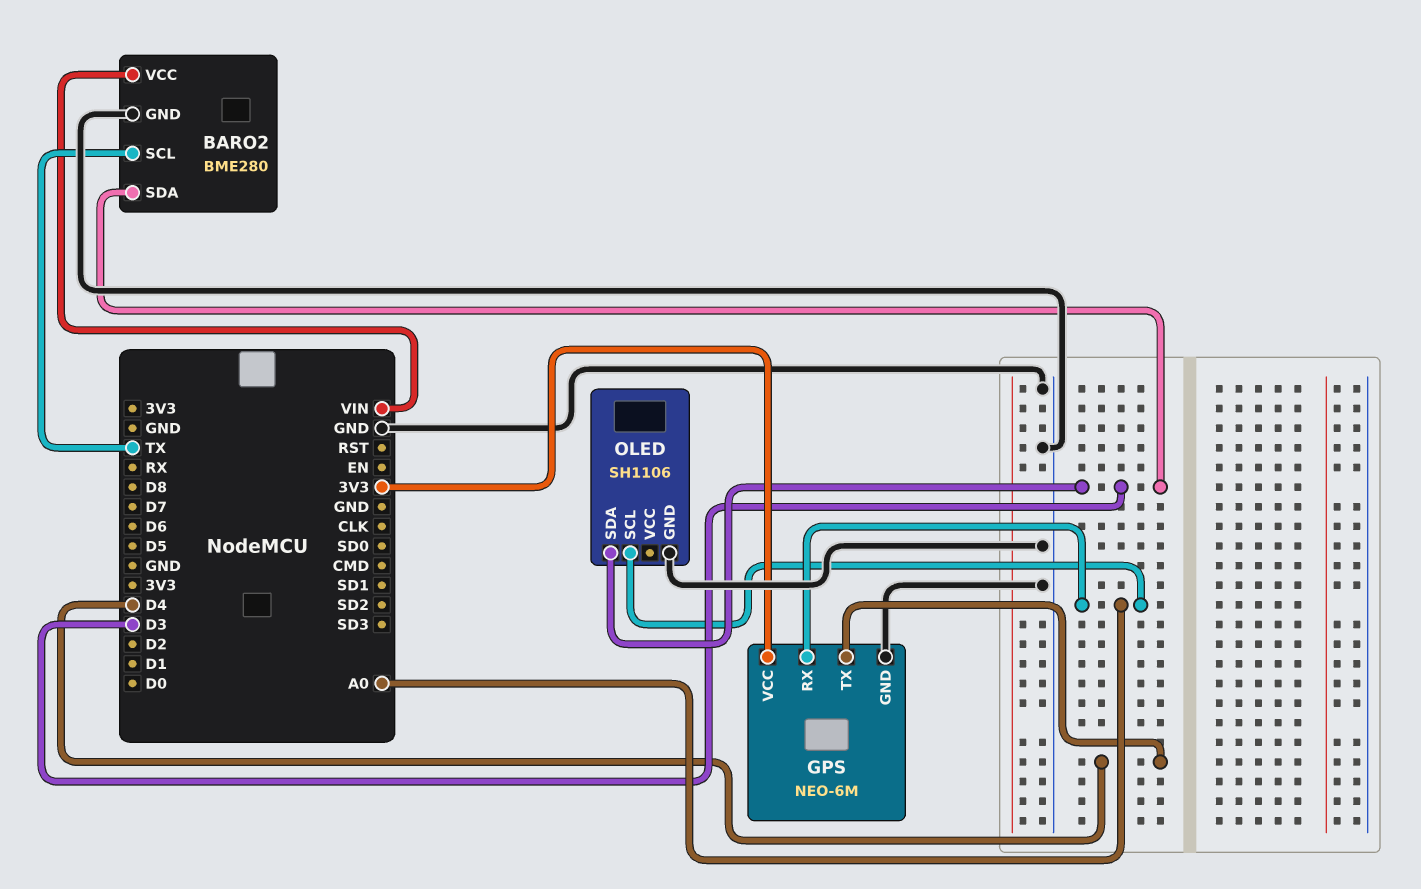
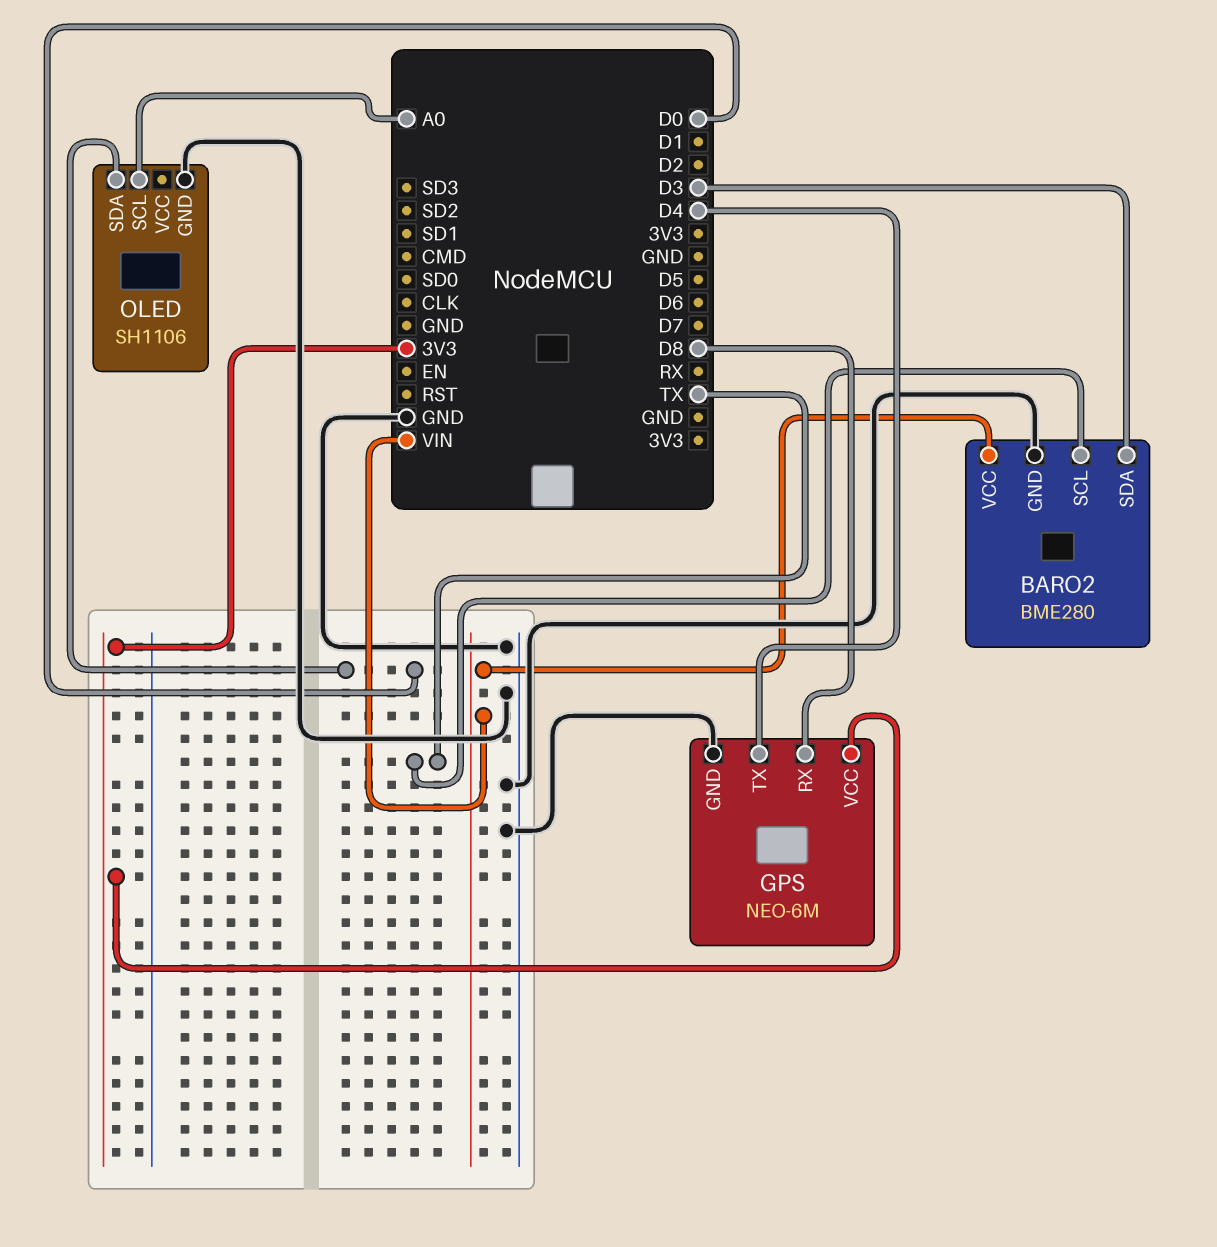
GPS pin RX: A0 -> D8
OLED pin SDA: D3 -> D0

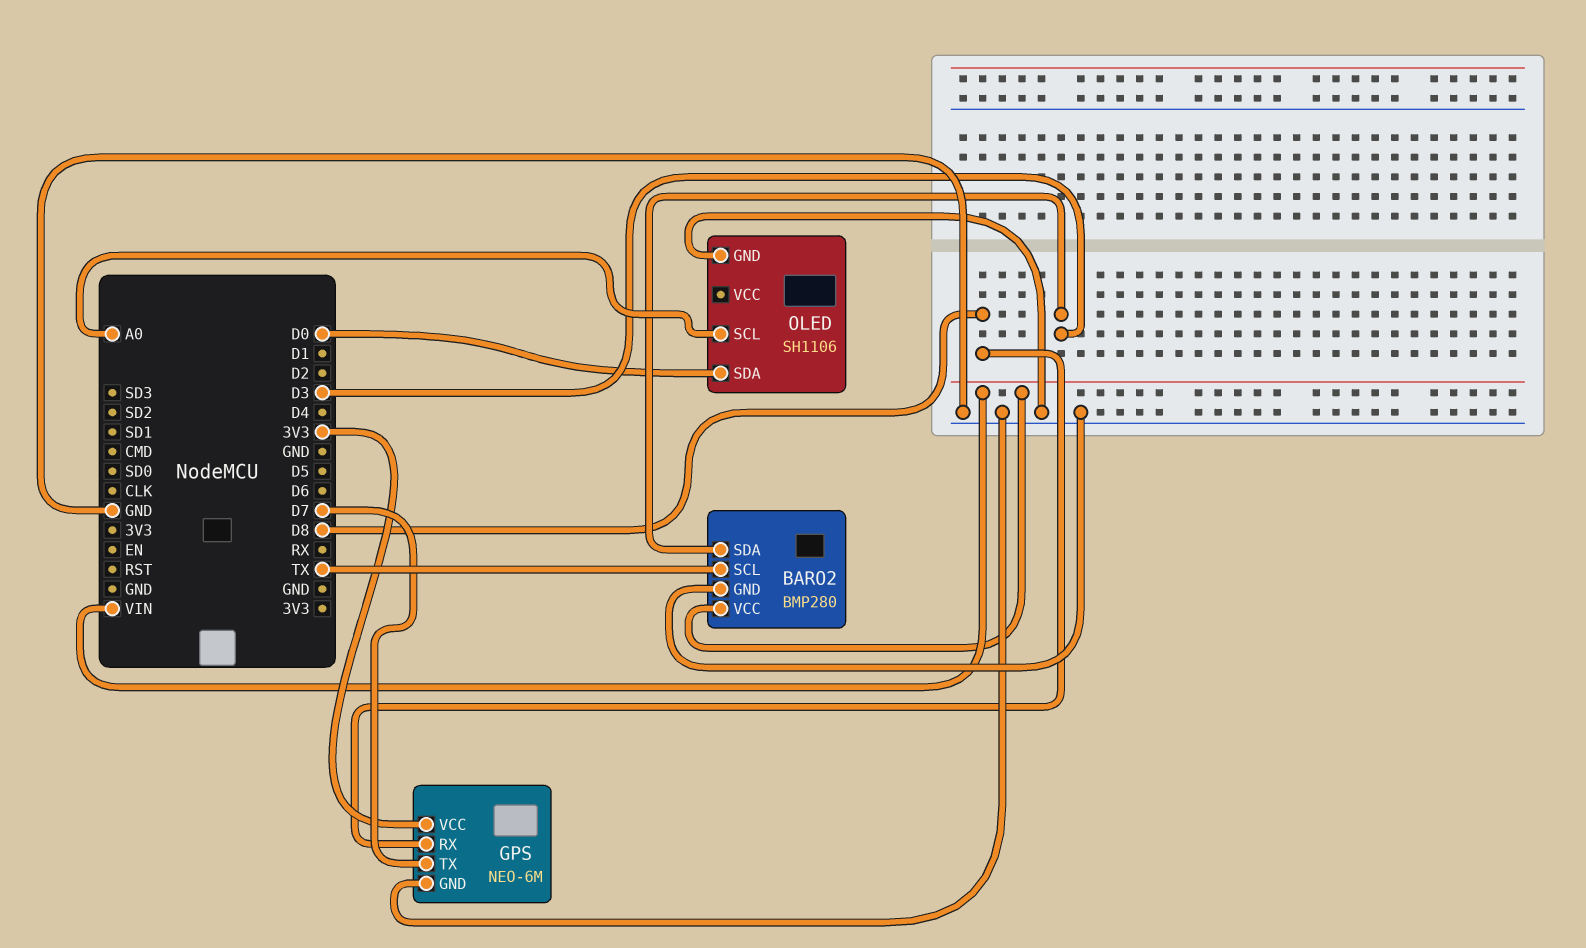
BARO2: BME280 -> BMP280
GPS pin TX: D4 -> D7

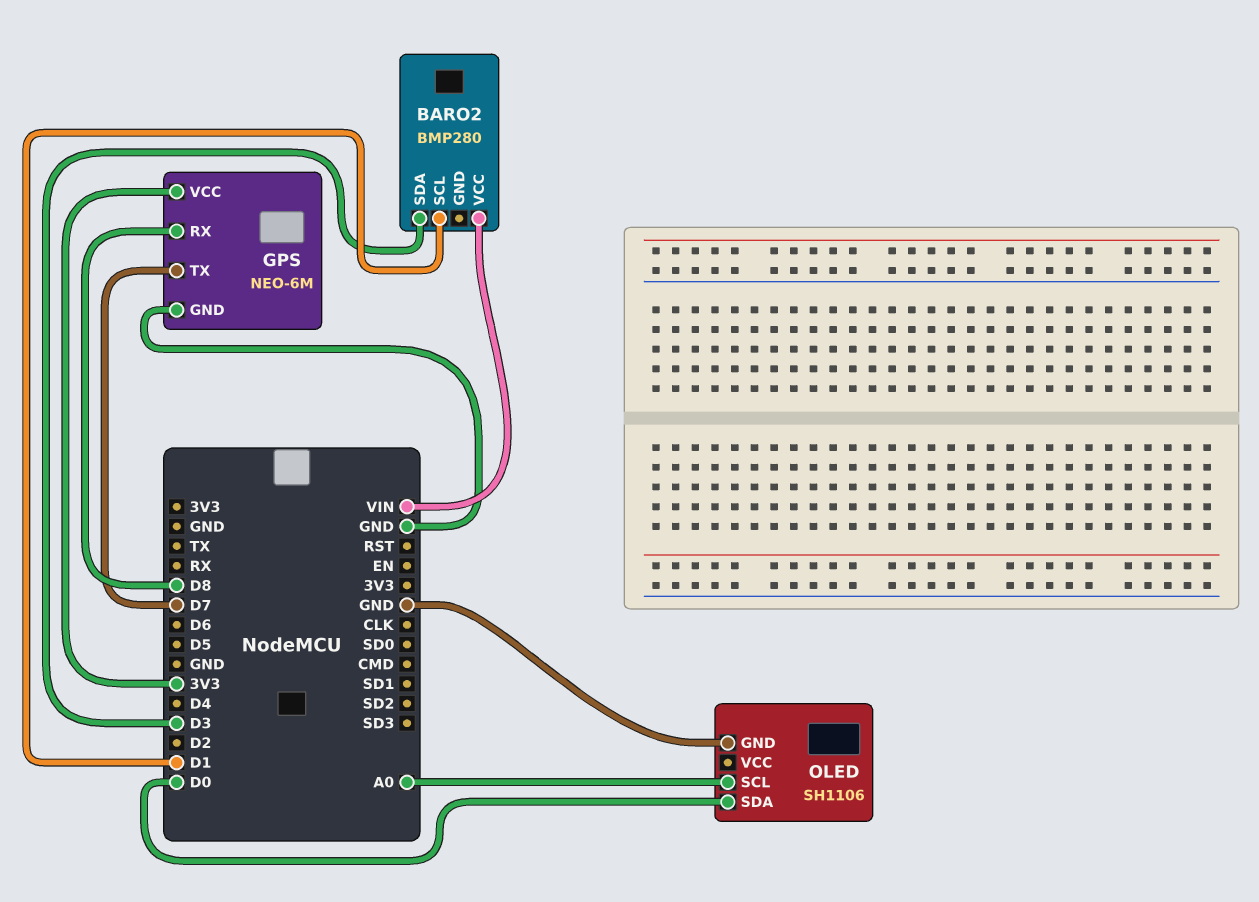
BARO2 pin GND: GND -> none
BARO2 pin SCL: TX -> D1

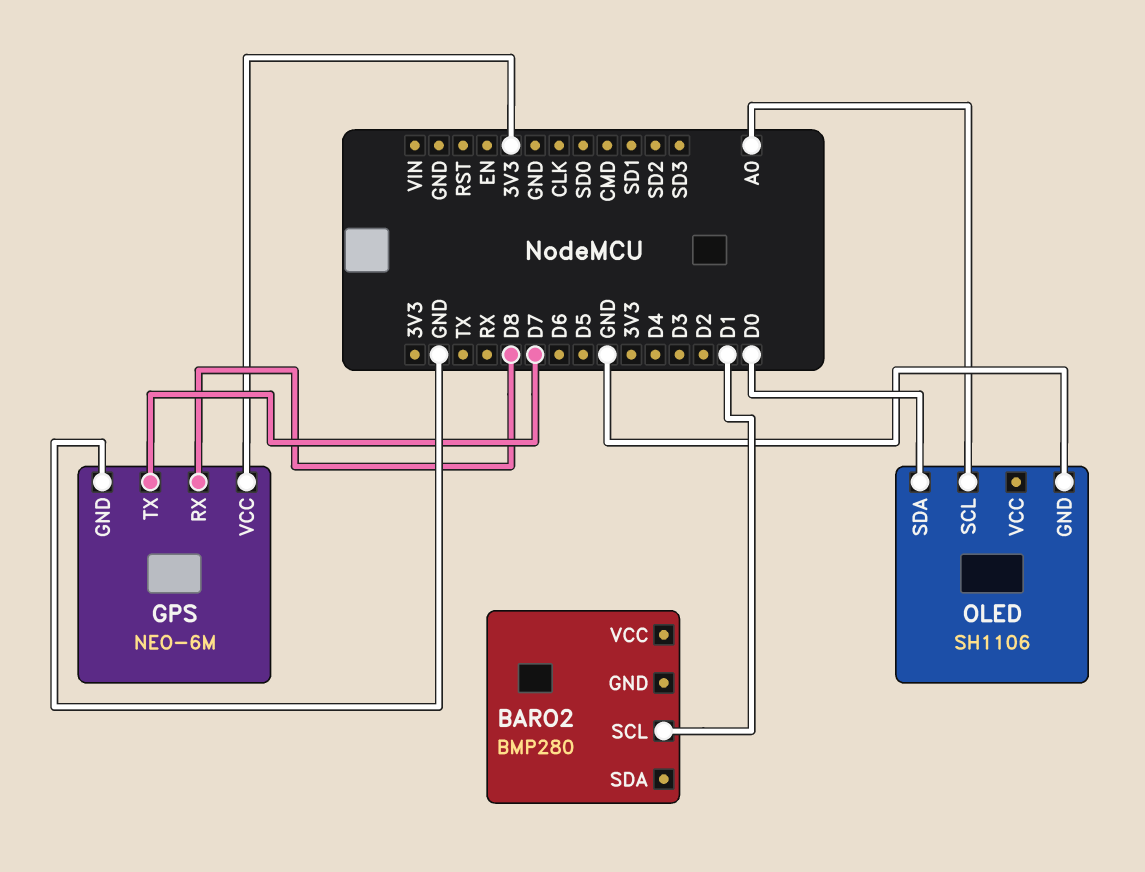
BARO2 pin SDA: D3 -> none
BARO2 pin VCC: VIN -> none

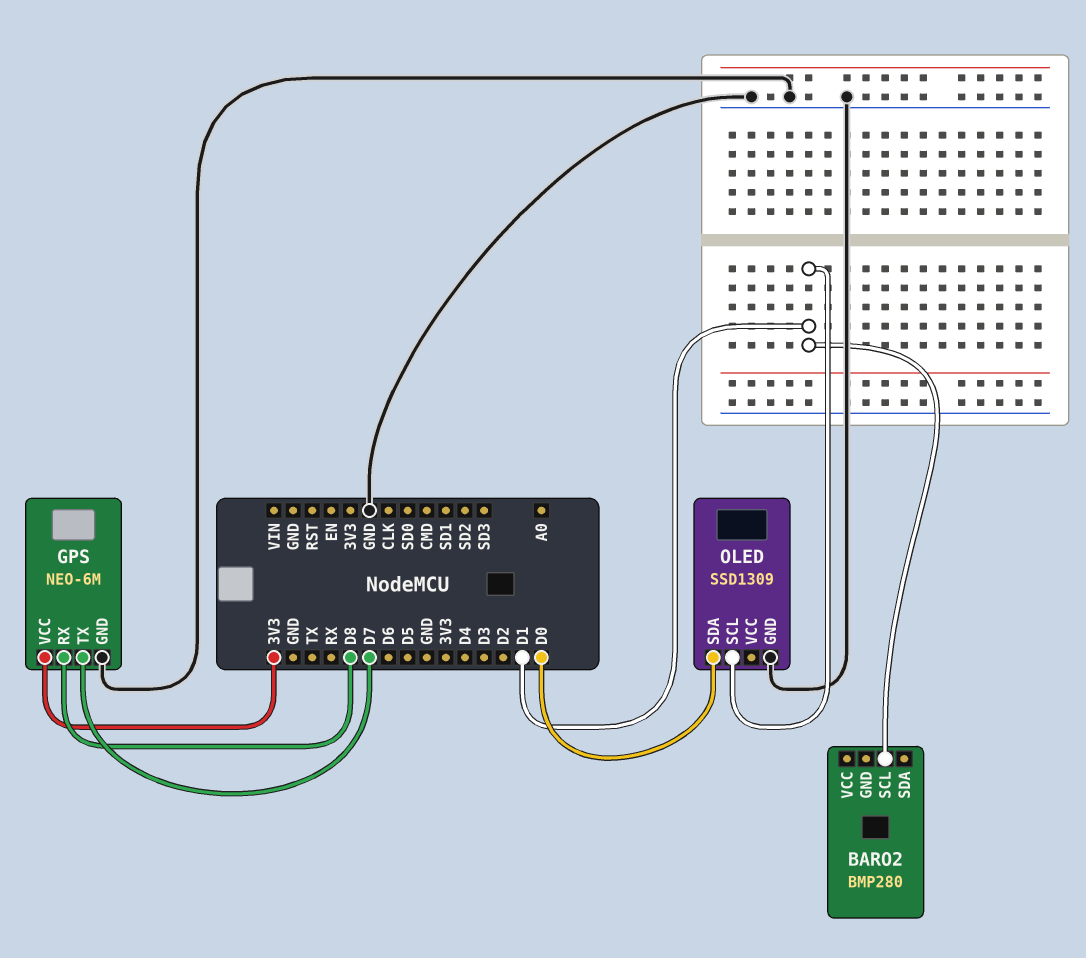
OLED: SH1106 -> SSD1309
OLED pin SCL: A0 -> D1

